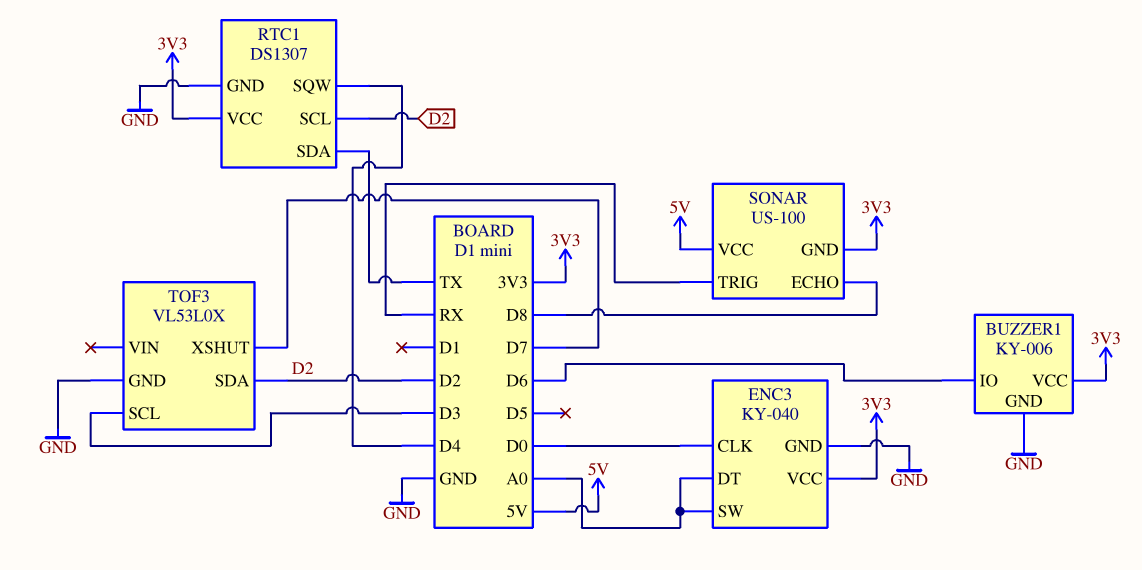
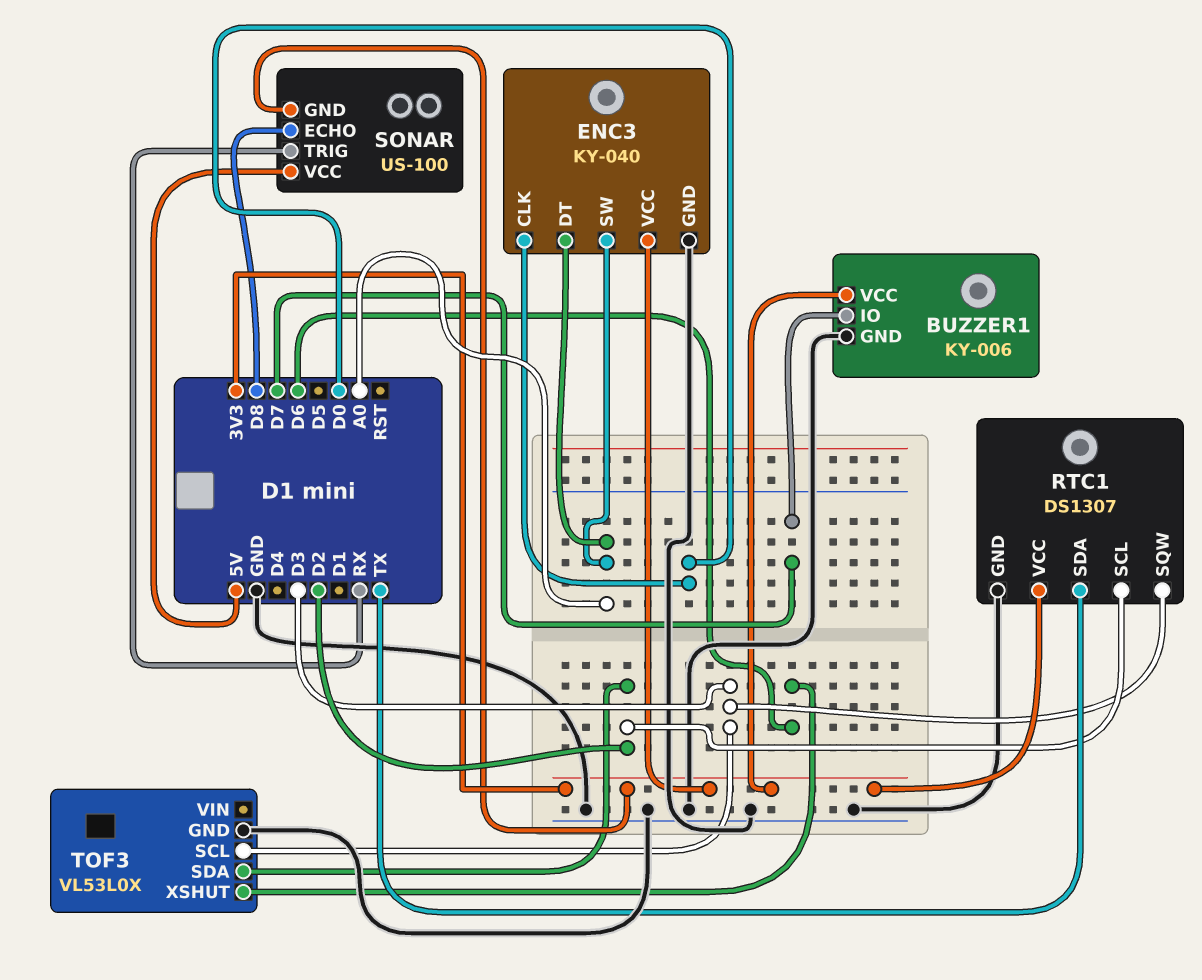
BUZZER1 pin IO: D6 -> D7
RTC1 pin SQW: D4 -> D3
TOF3 pin XSHUT: D7 -> D6

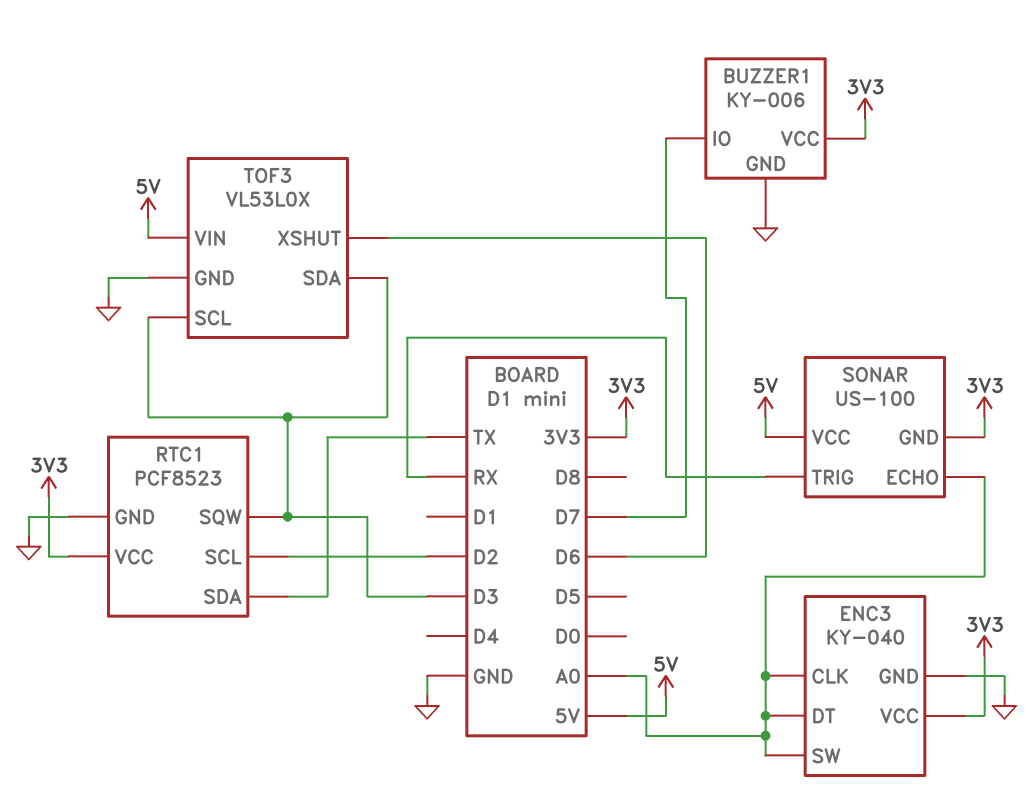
ENC3 pin CLK: D0 -> A0
RTC1: DS1307 -> PCF8523
SONAR pin ECHO: D8 -> A0
TOF3 pin SDA: D2 -> D3
TOF3 pin VIN: none -> 5V

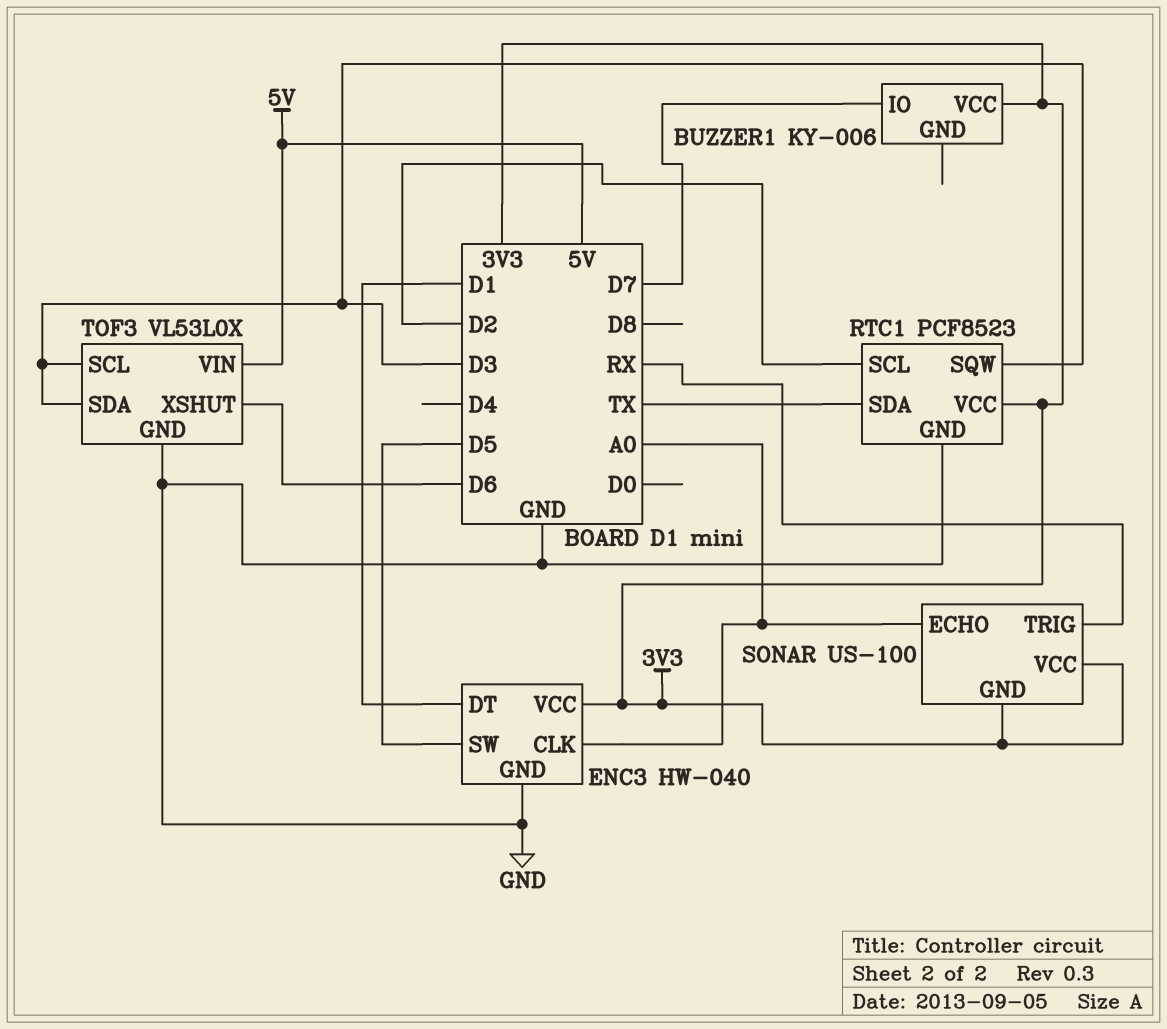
BUZZER1 pin GND: GND -> none
ENC3: KY-040 -> HW-040
ENC3 pin DT: A0 -> D1
ENC3 pin SW: A0 -> D5
SONAR pin VCC: 5V -> 3V3

